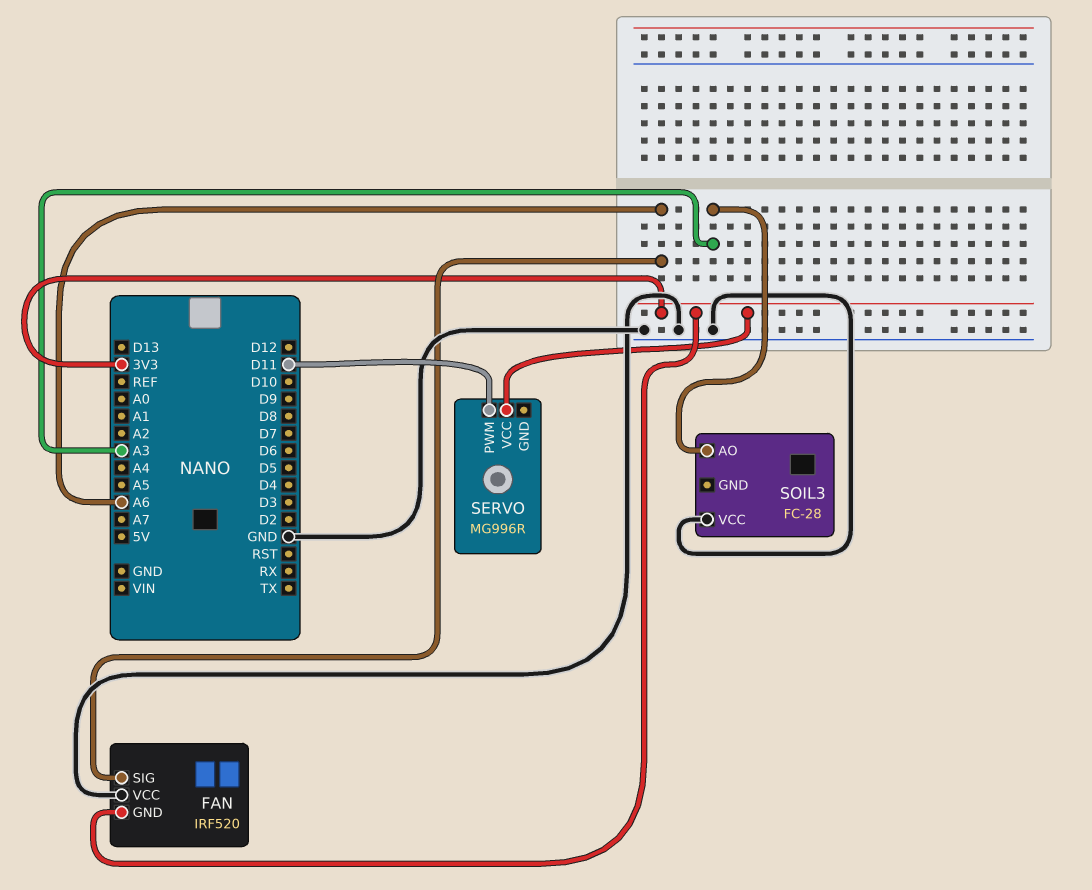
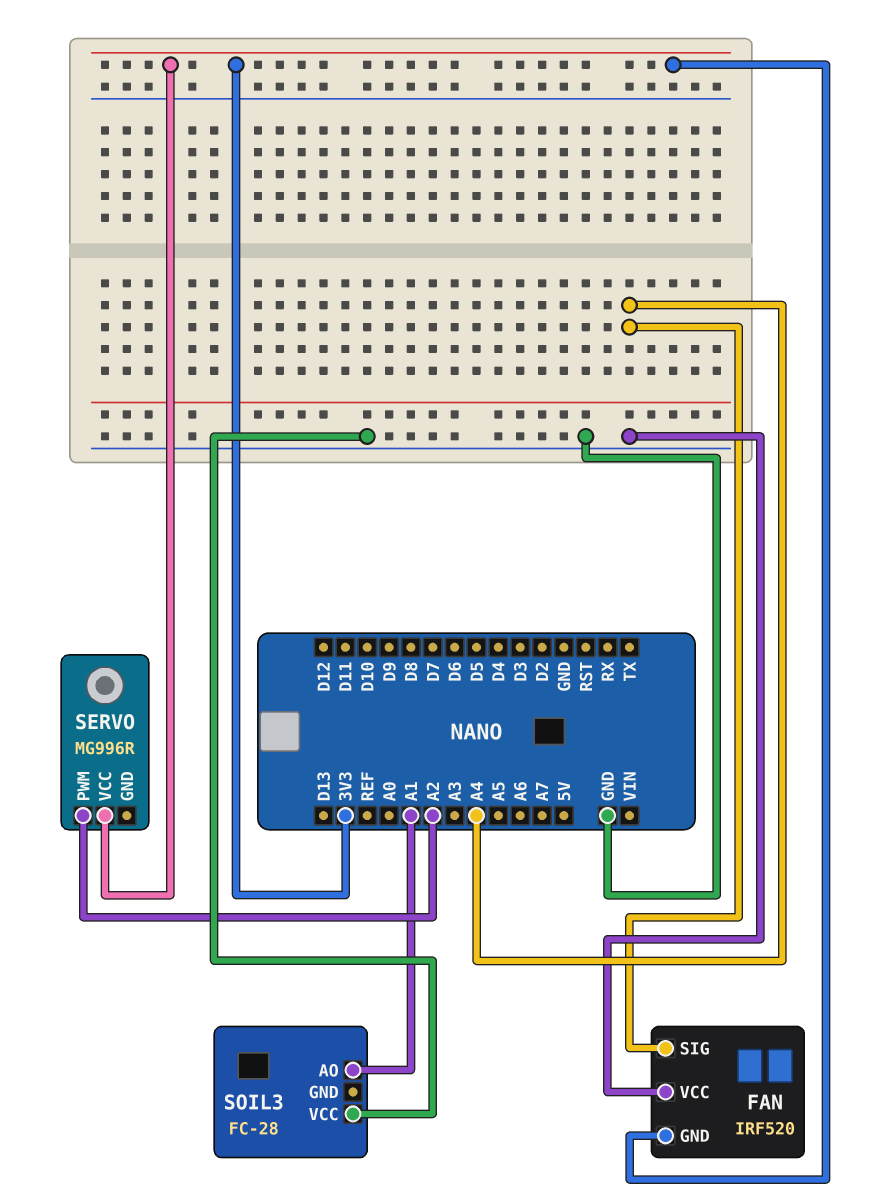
FAN pin SIG: A6 -> A4
SERVO pin PWM: D11 -> A2
SOIL3 pin AO: A3 -> A1

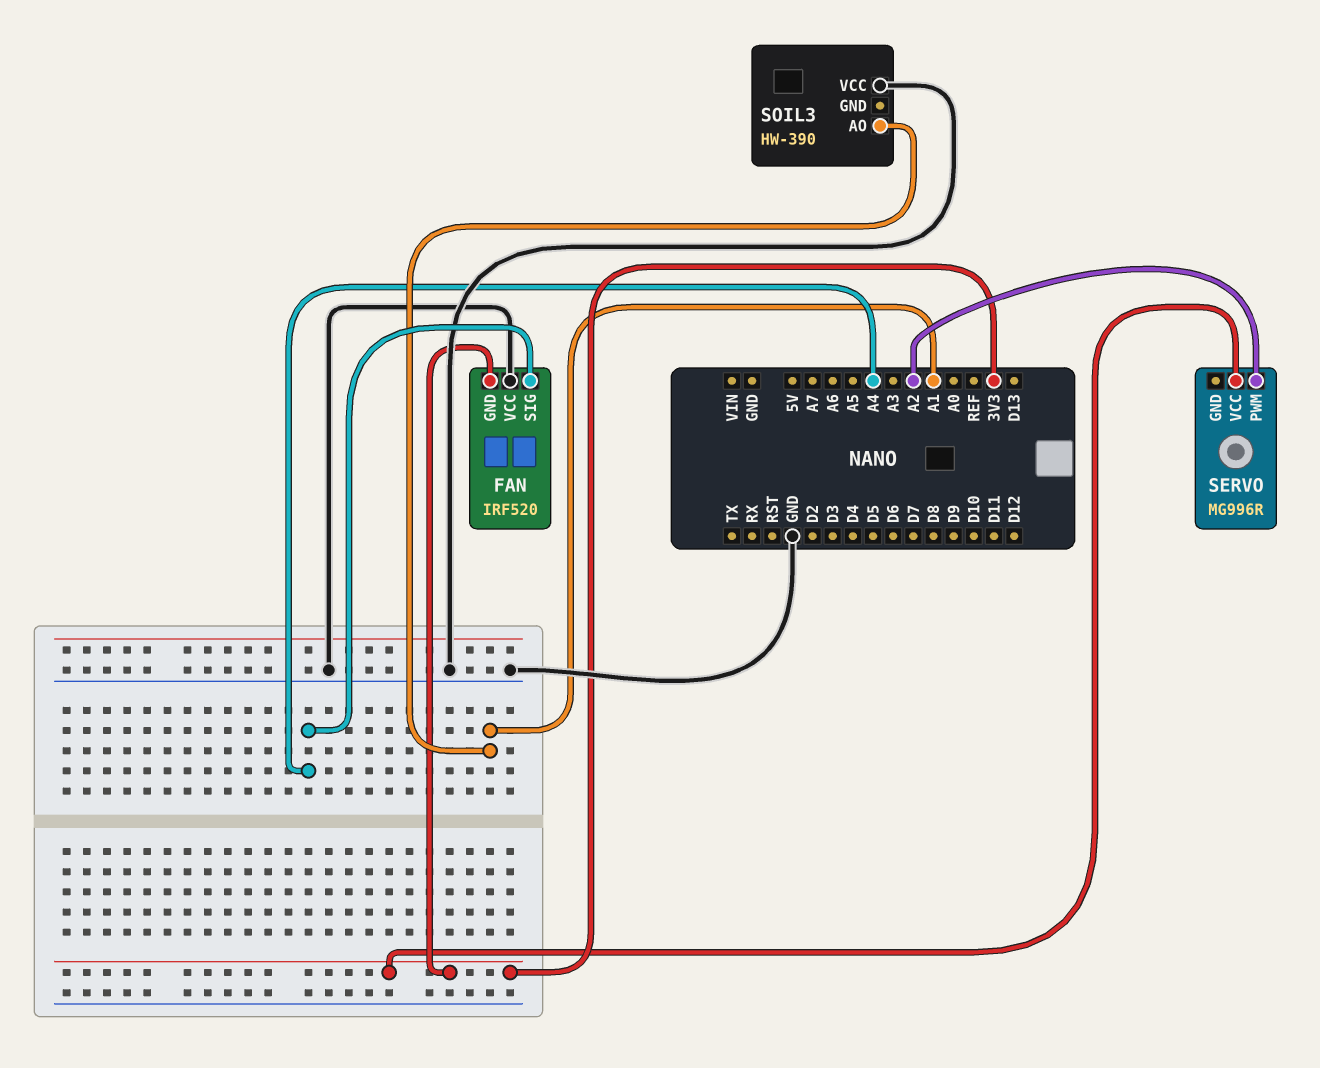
SOIL3: FC-28 -> HW-390

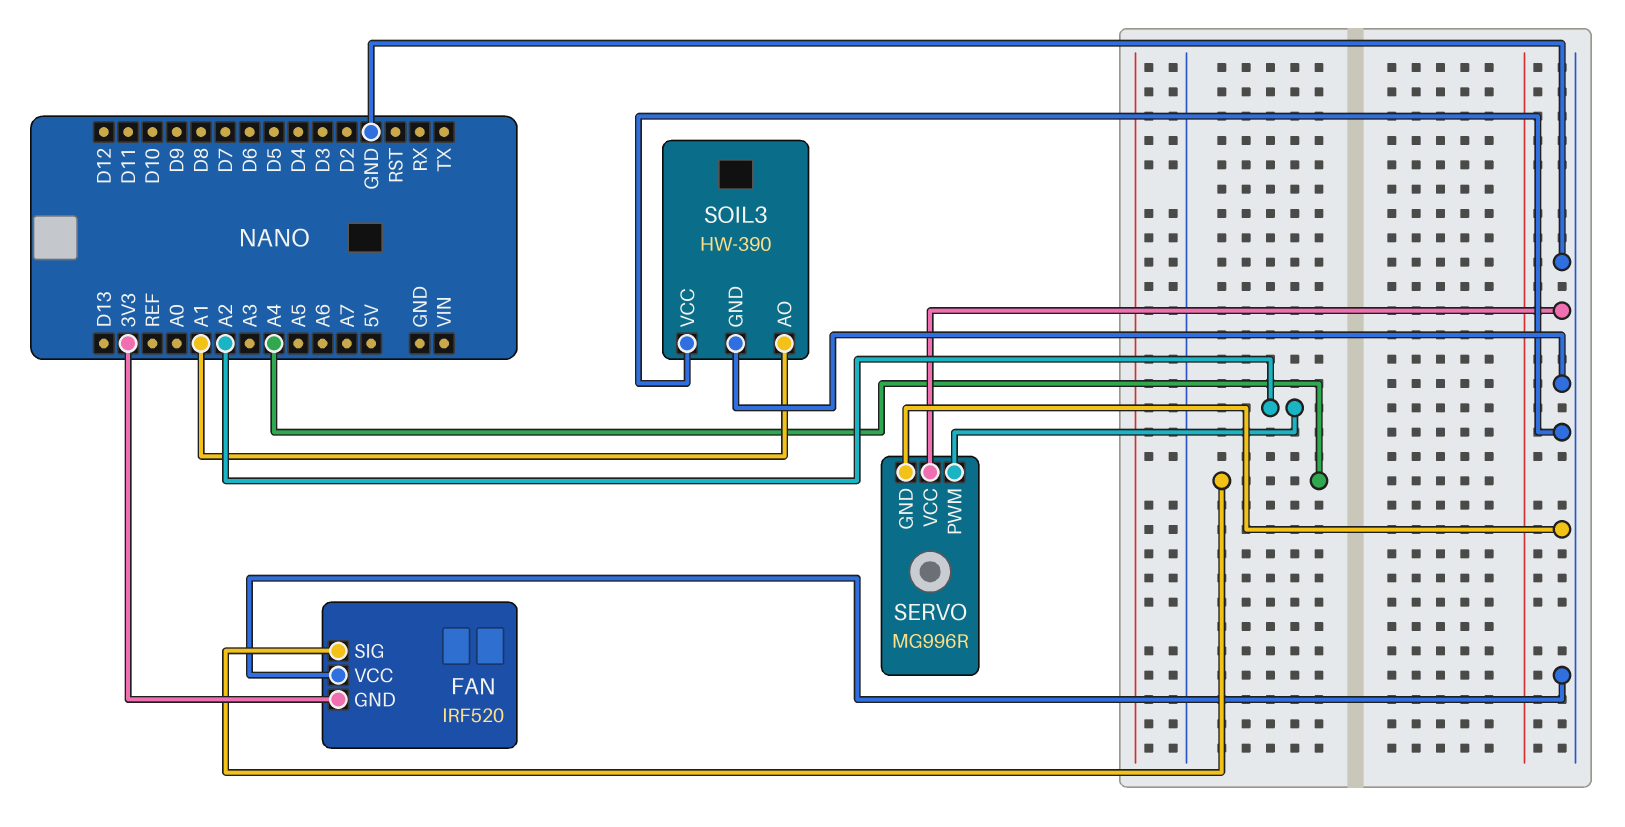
SERVO pin GND: none -> GND
SERVO pin VCC: 3V3 -> GND
SOIL3 pin GND: none -> GND

